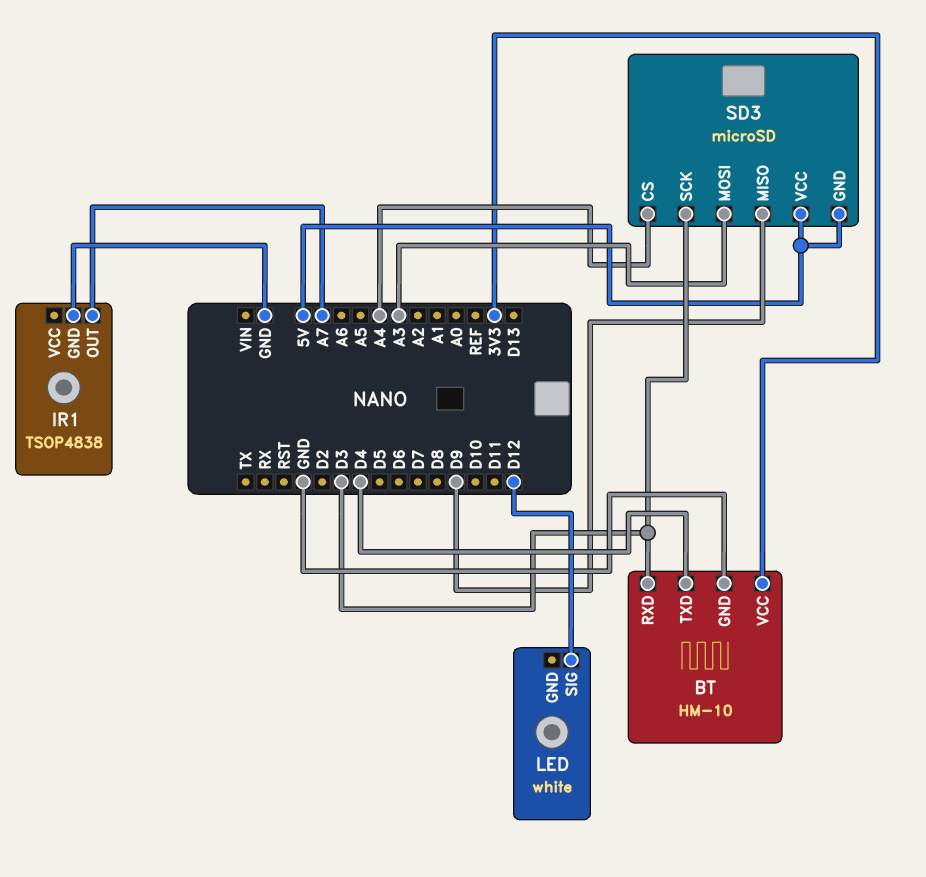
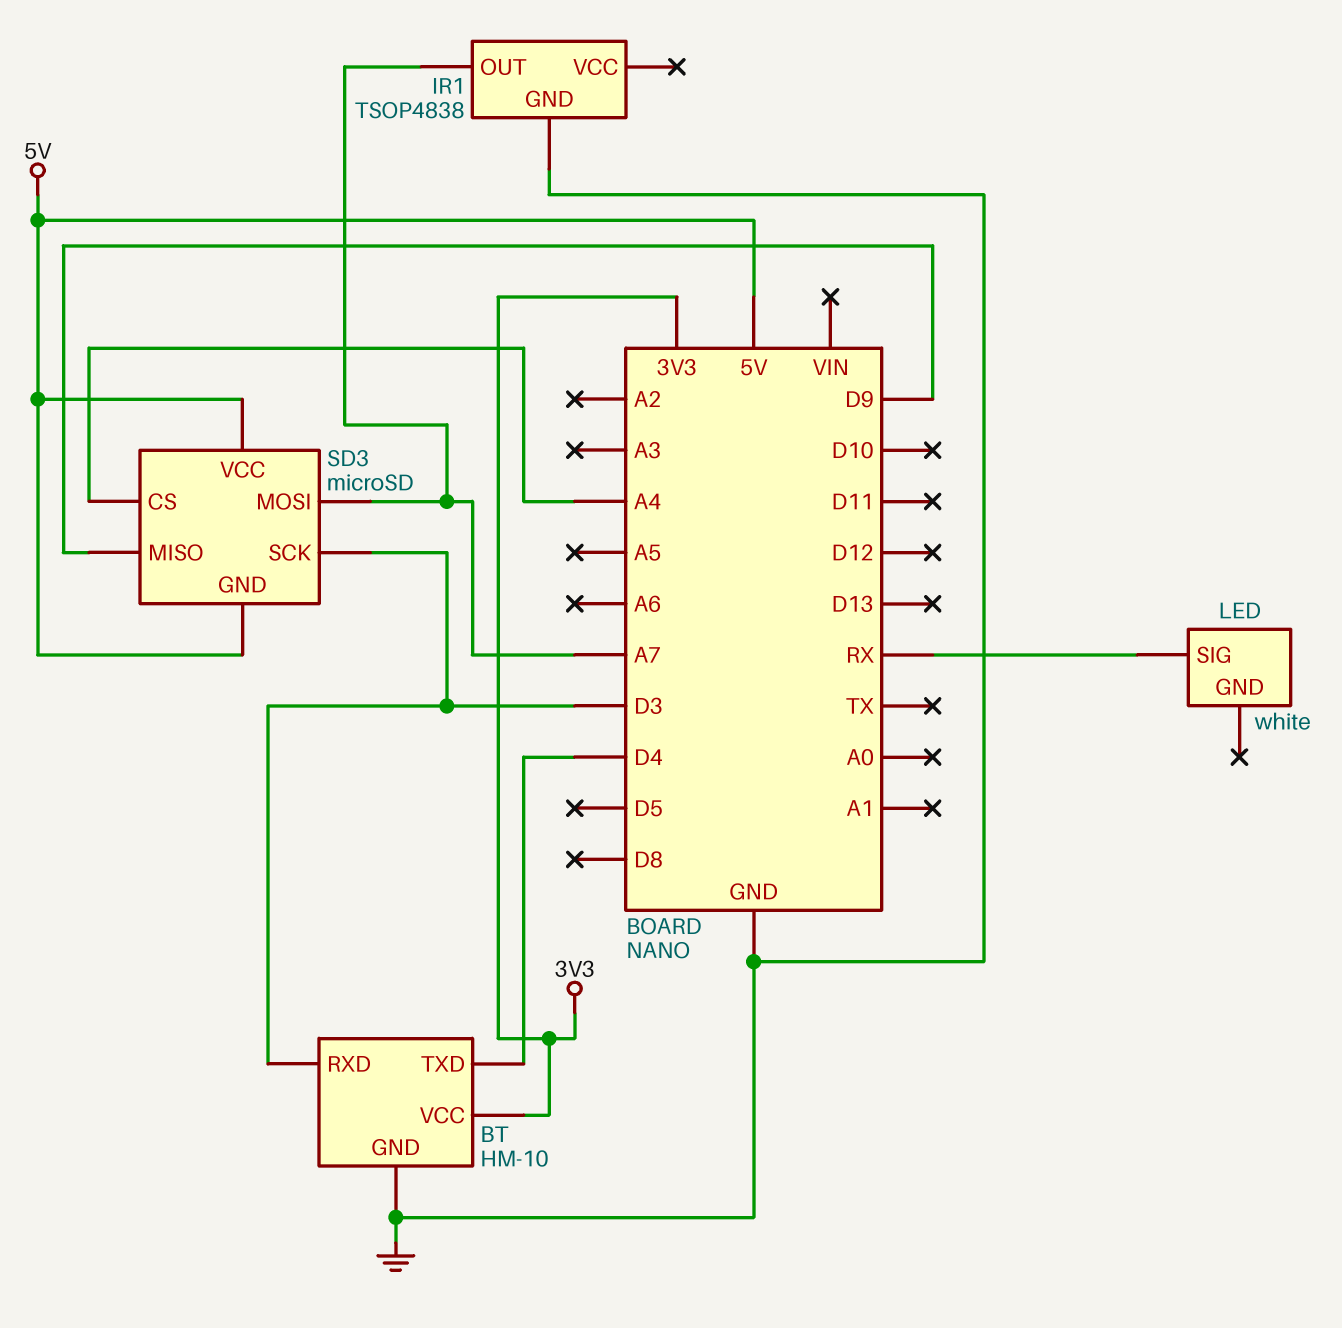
LED pin SIG: D12 -> RX
SD3 pin MOSI: A3 -> A7

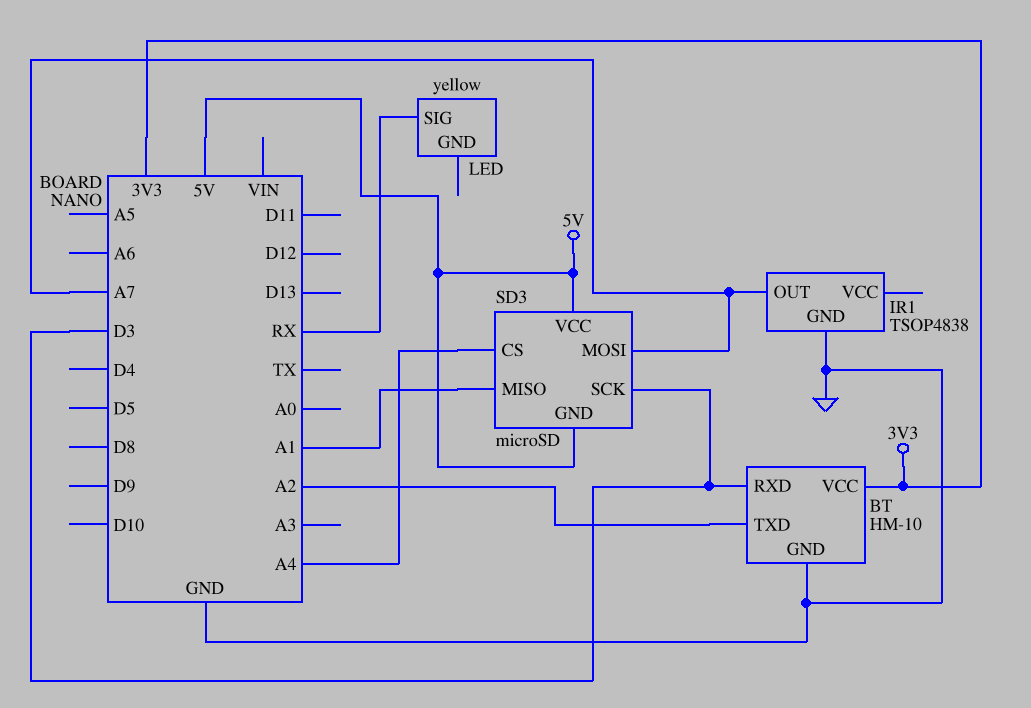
BT pin TXD: D4 -> A2
LED: white -> yellow
SD3 pin MISO: D9 -> A1

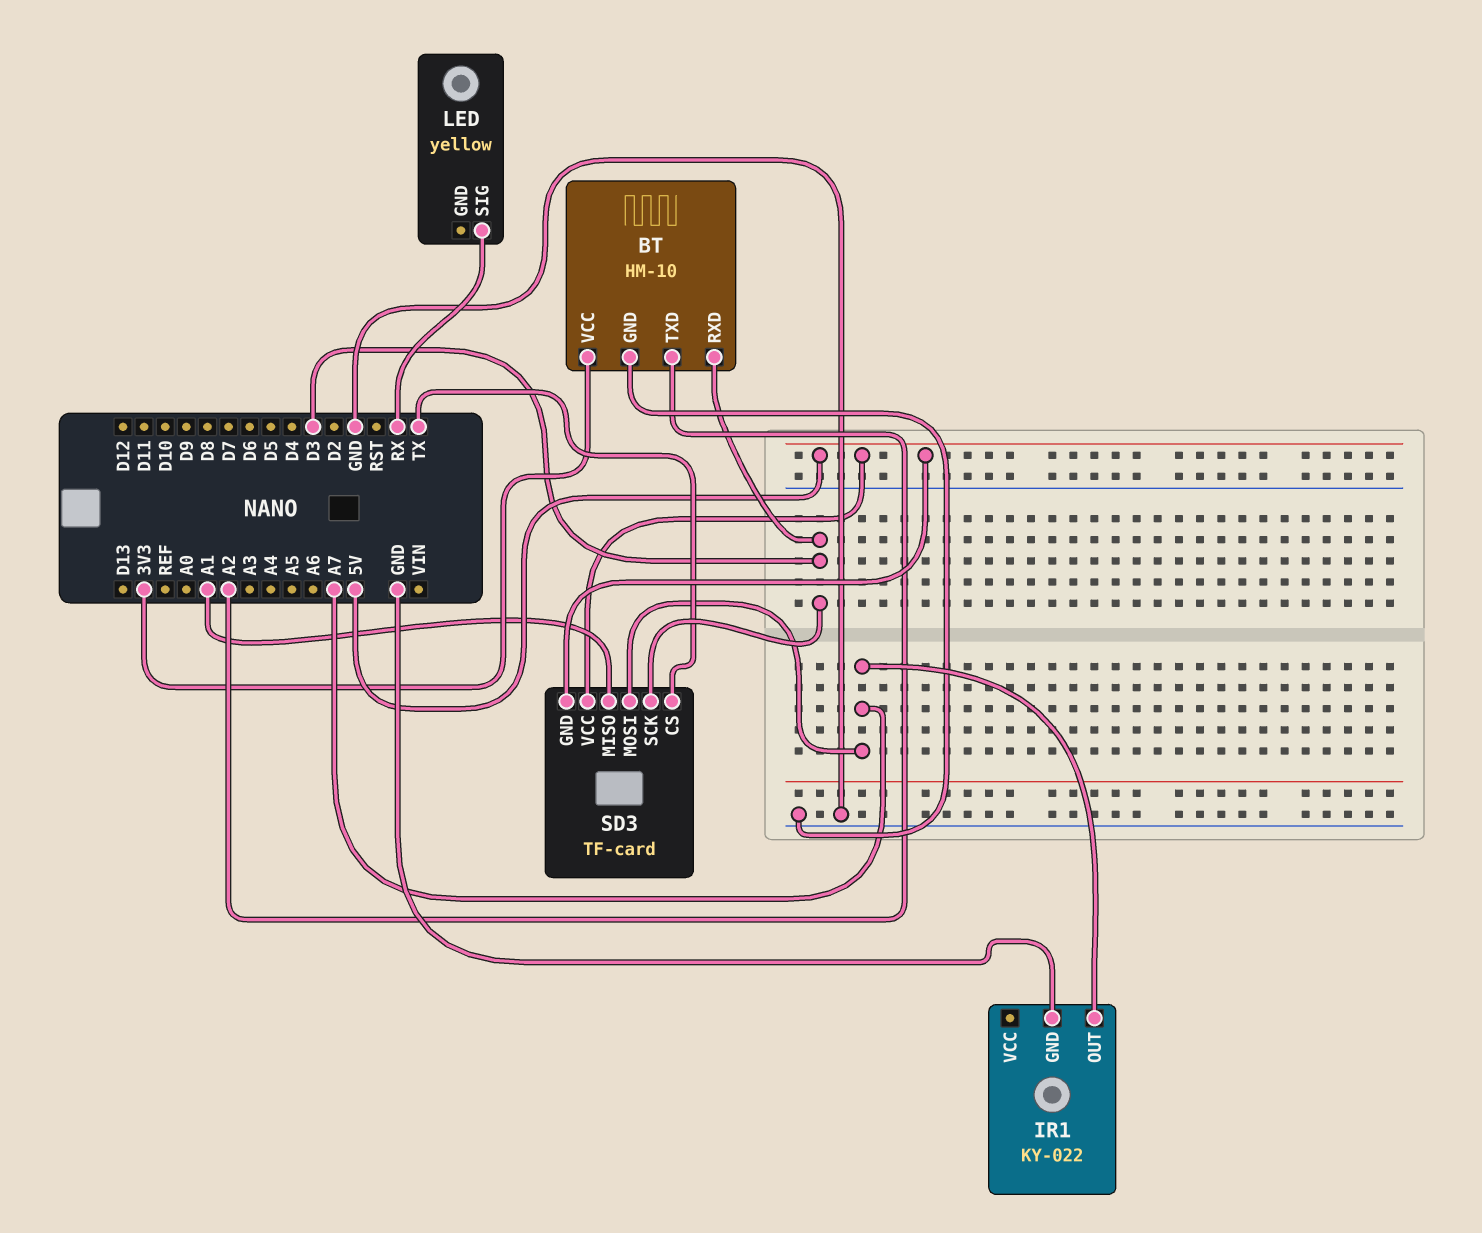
IR1: TSOP4838 -> KY-022
SD3: microSD -> TF-card
SD3 pin CS: A4 -> TX

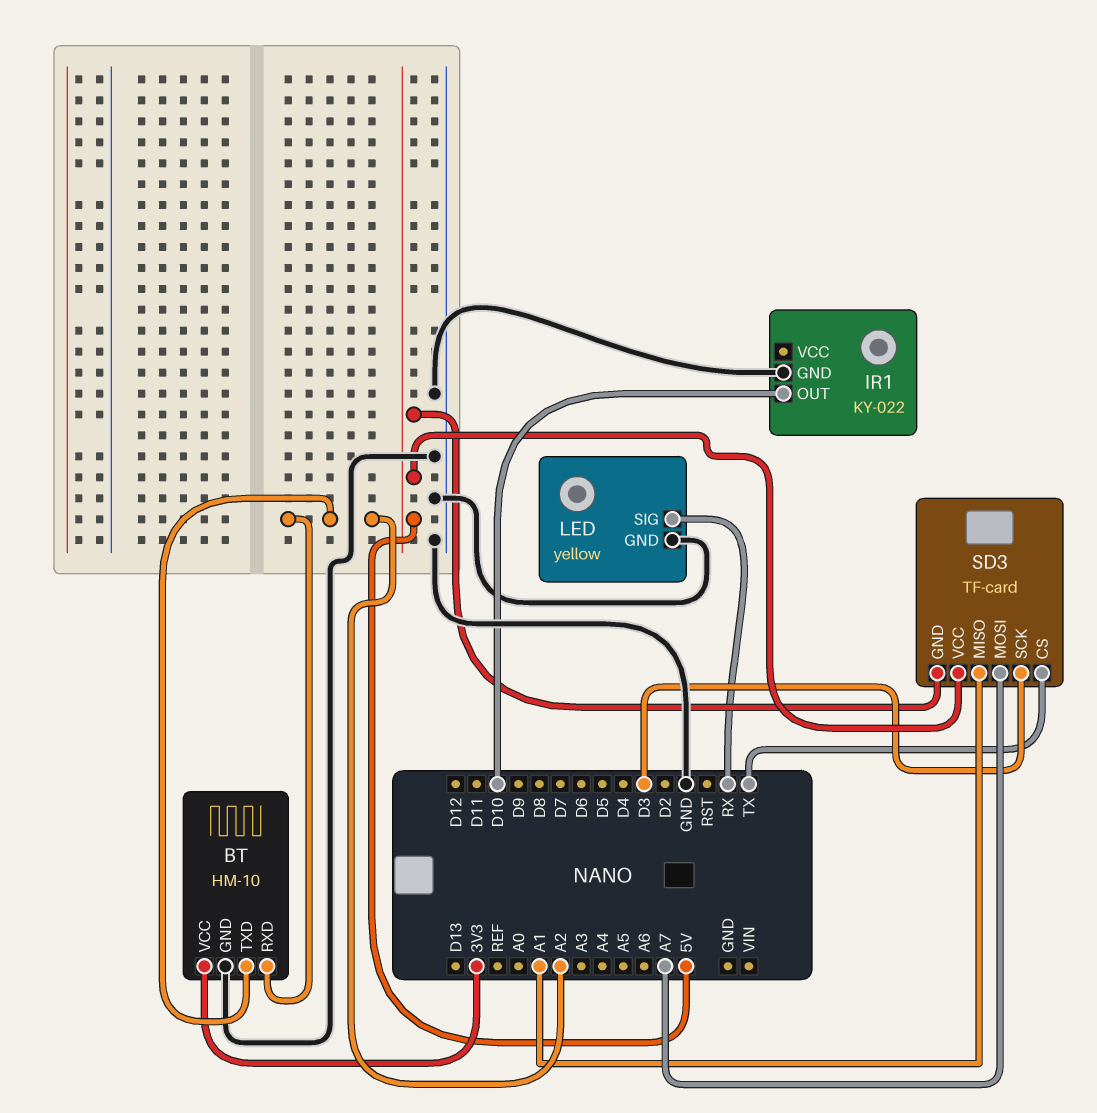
BT pin RXD: D3 -> A2
IR1 pin OUT: A7 -> D10
LED pin GND: none -> GND

